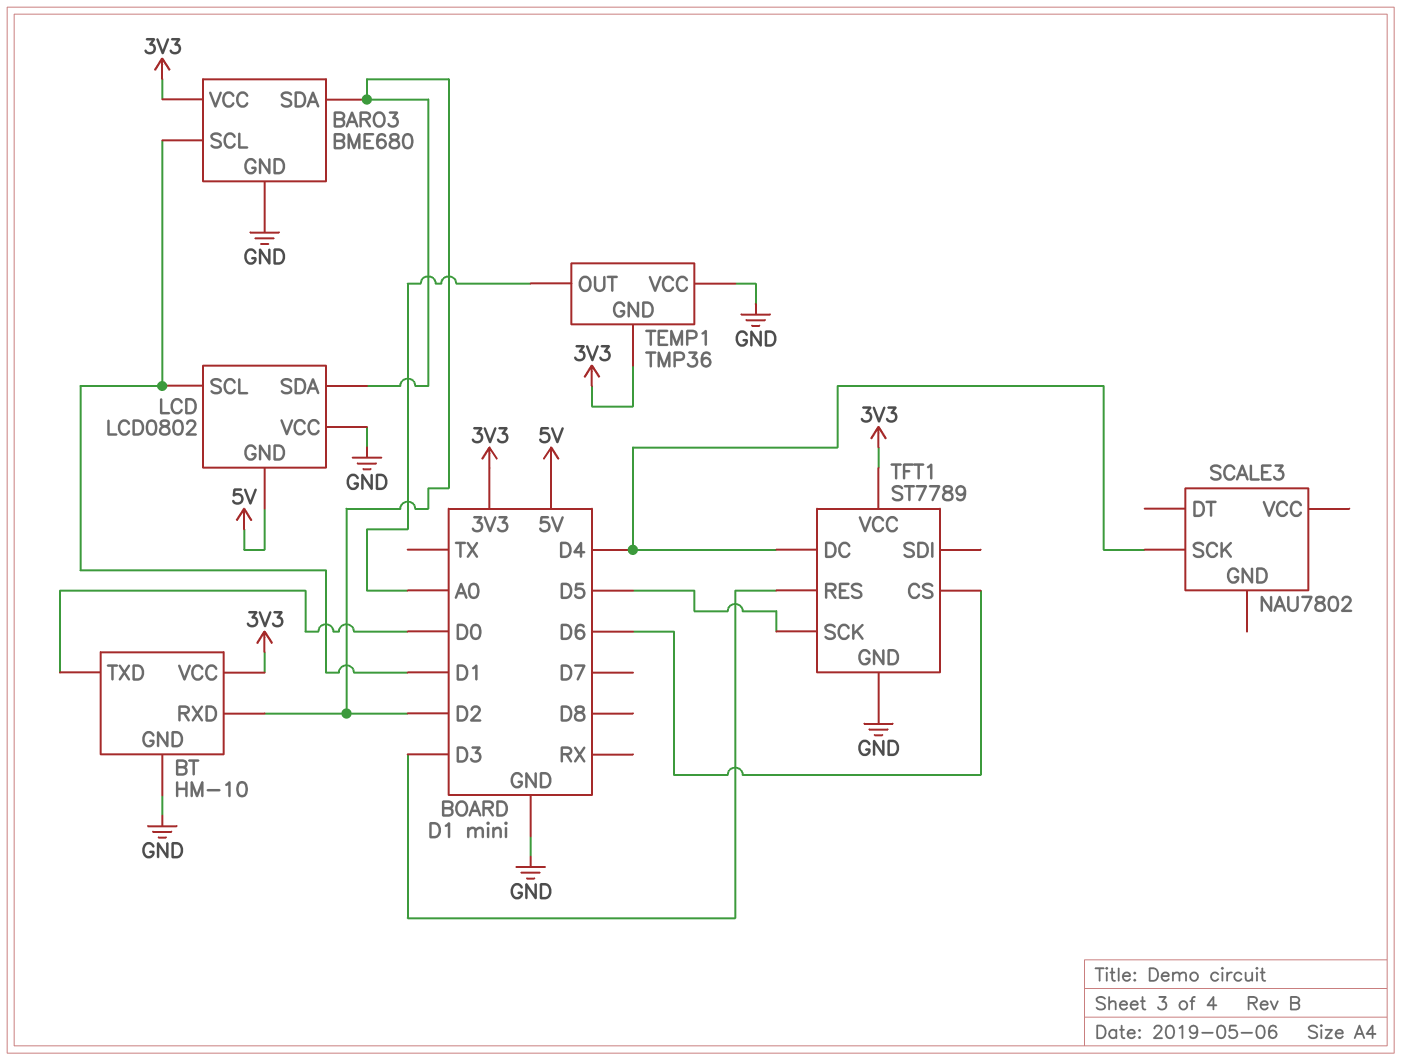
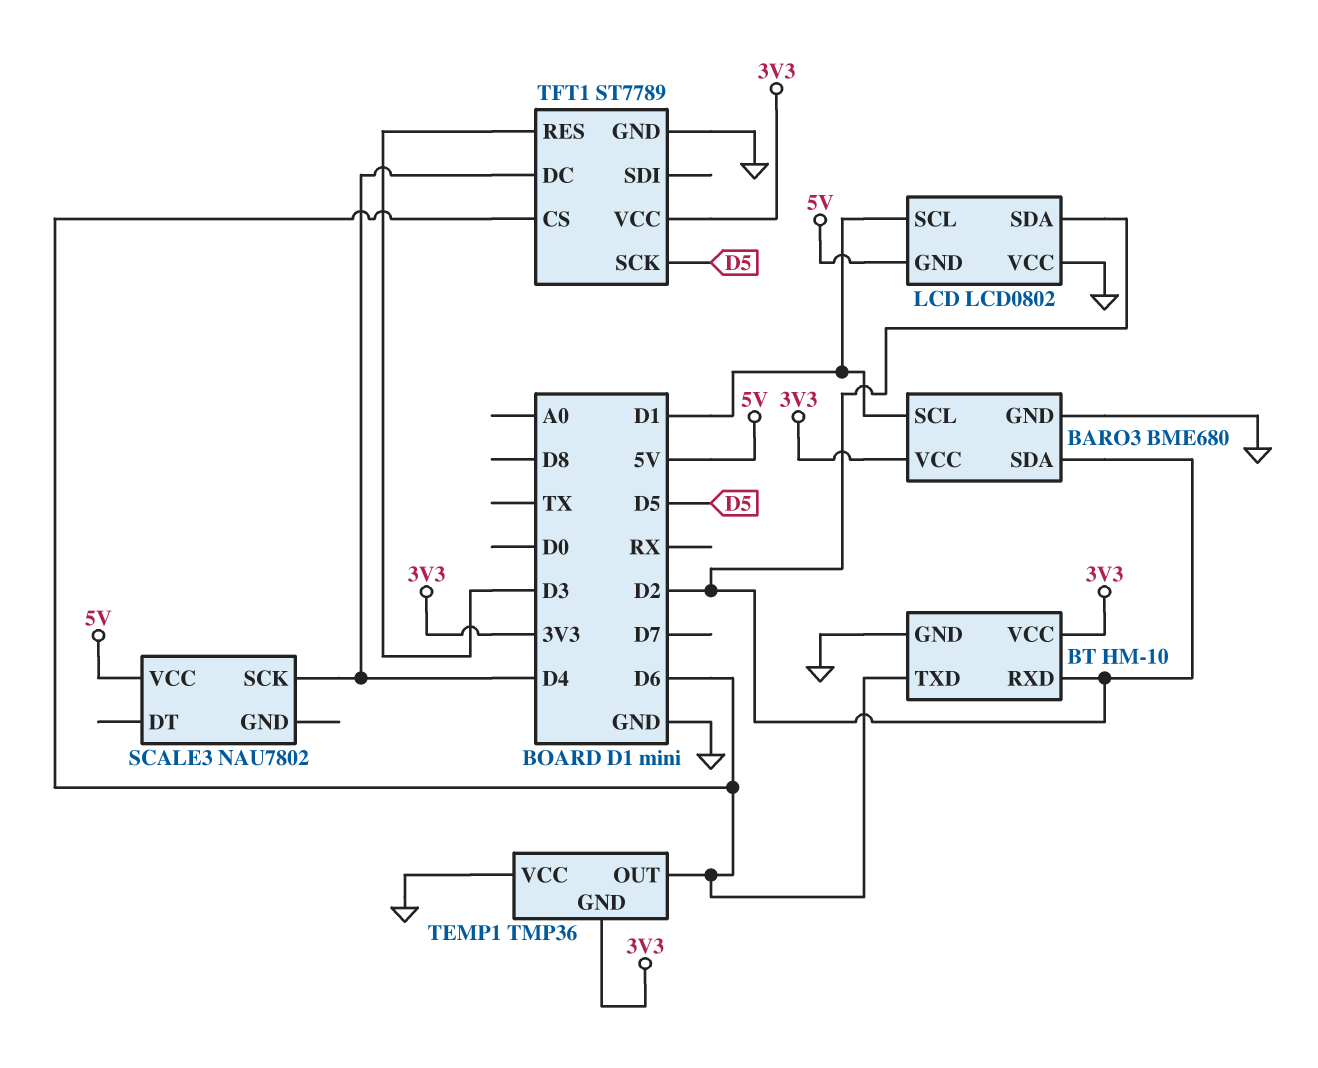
BT pin TXD: D0 -> D6
SCALE3 pin VCC: none -> 5V
TEMP1 pin OUT: A0 -> D6

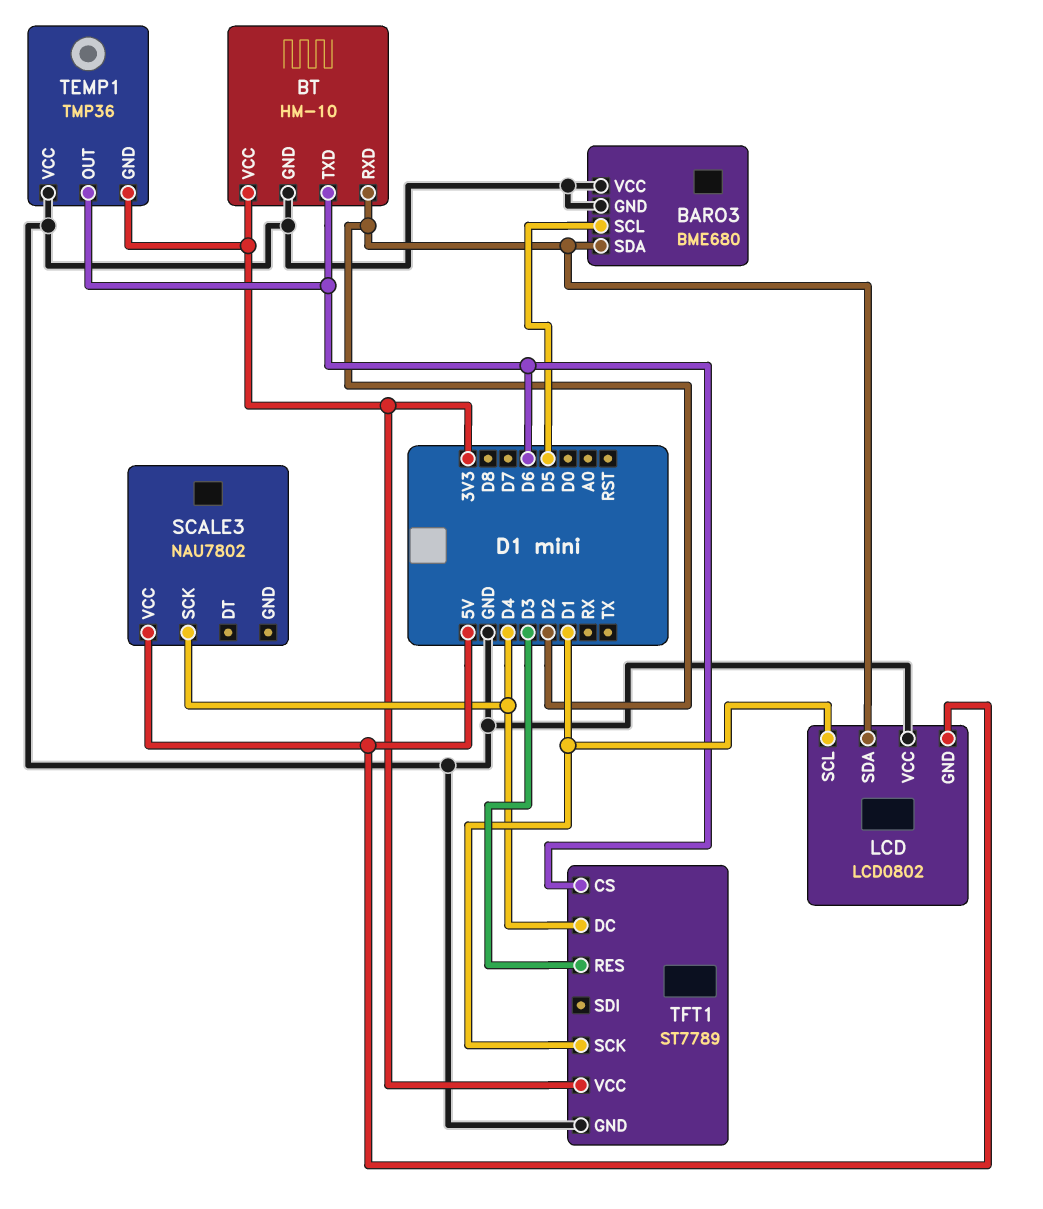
BARO3 pin SCL: D1 -> D5
BARO3 pin VCC: 3V3 -> GND
TFT1 pin SCK: D5 -> D1

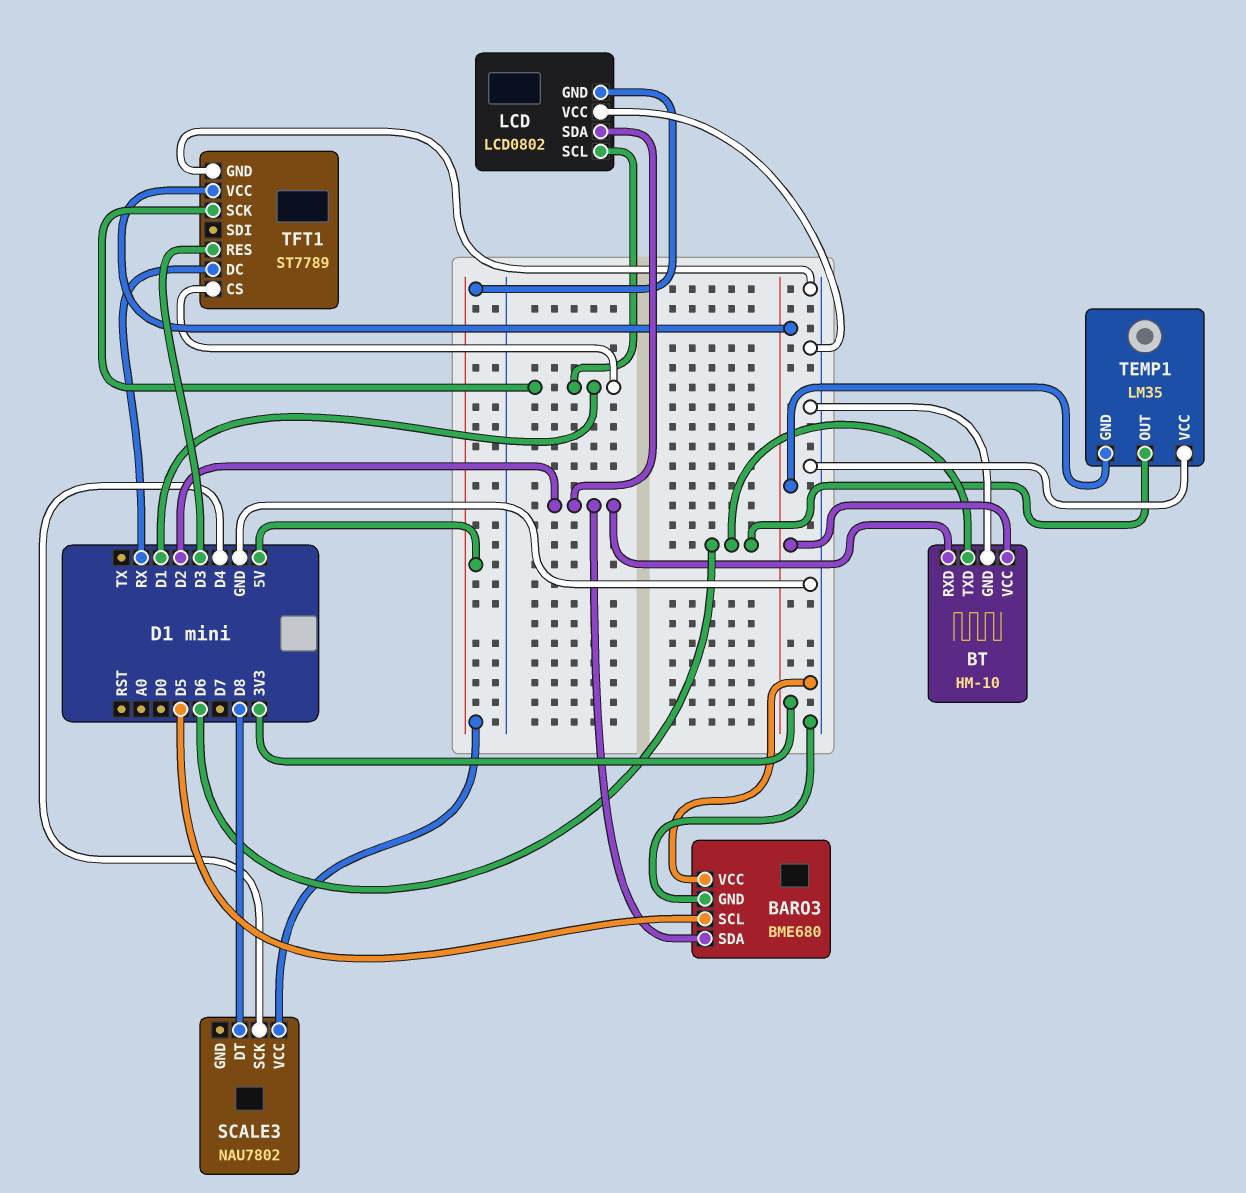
SCALE3 pin DT: none -> D8
TEMP1: TMP36 -> LM35
TFT1 pin CS: D6 -> D1
TFT1 pin DC: D4 -> RX

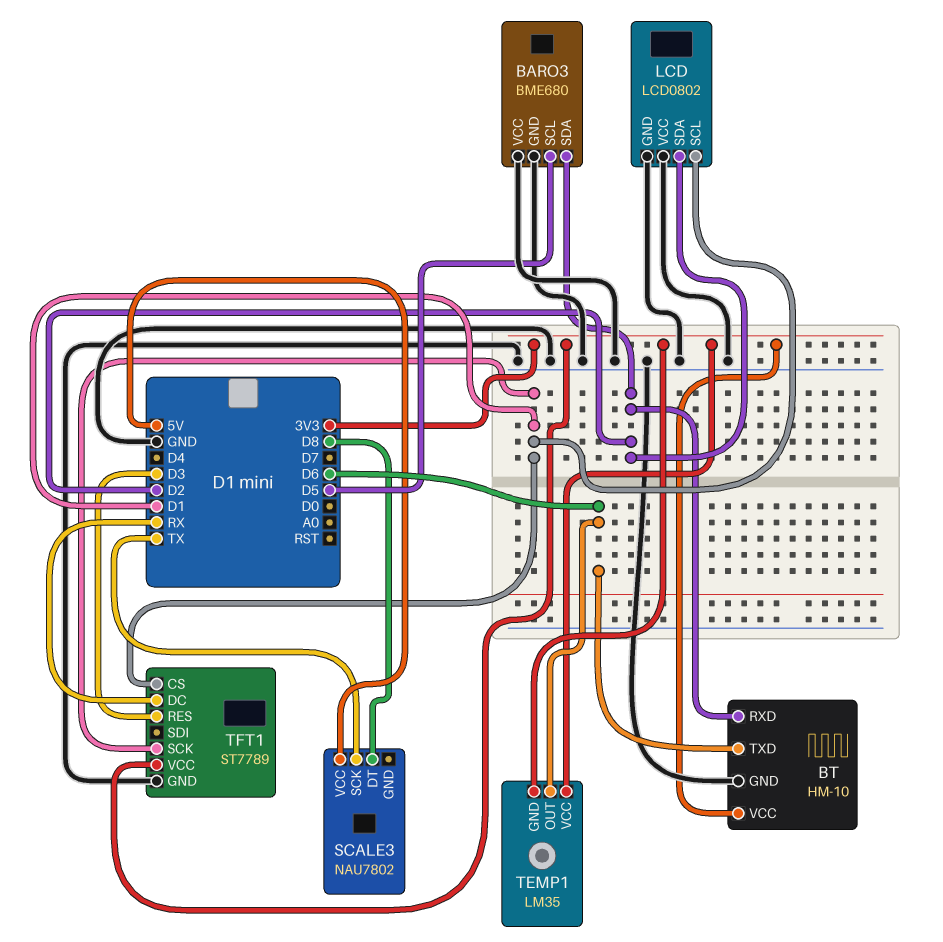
LCD pin GND: 5V -> GND
SCALE3 pin SCK: D4 -> TX
TEMP1 pin VCC: GND -> 3V3

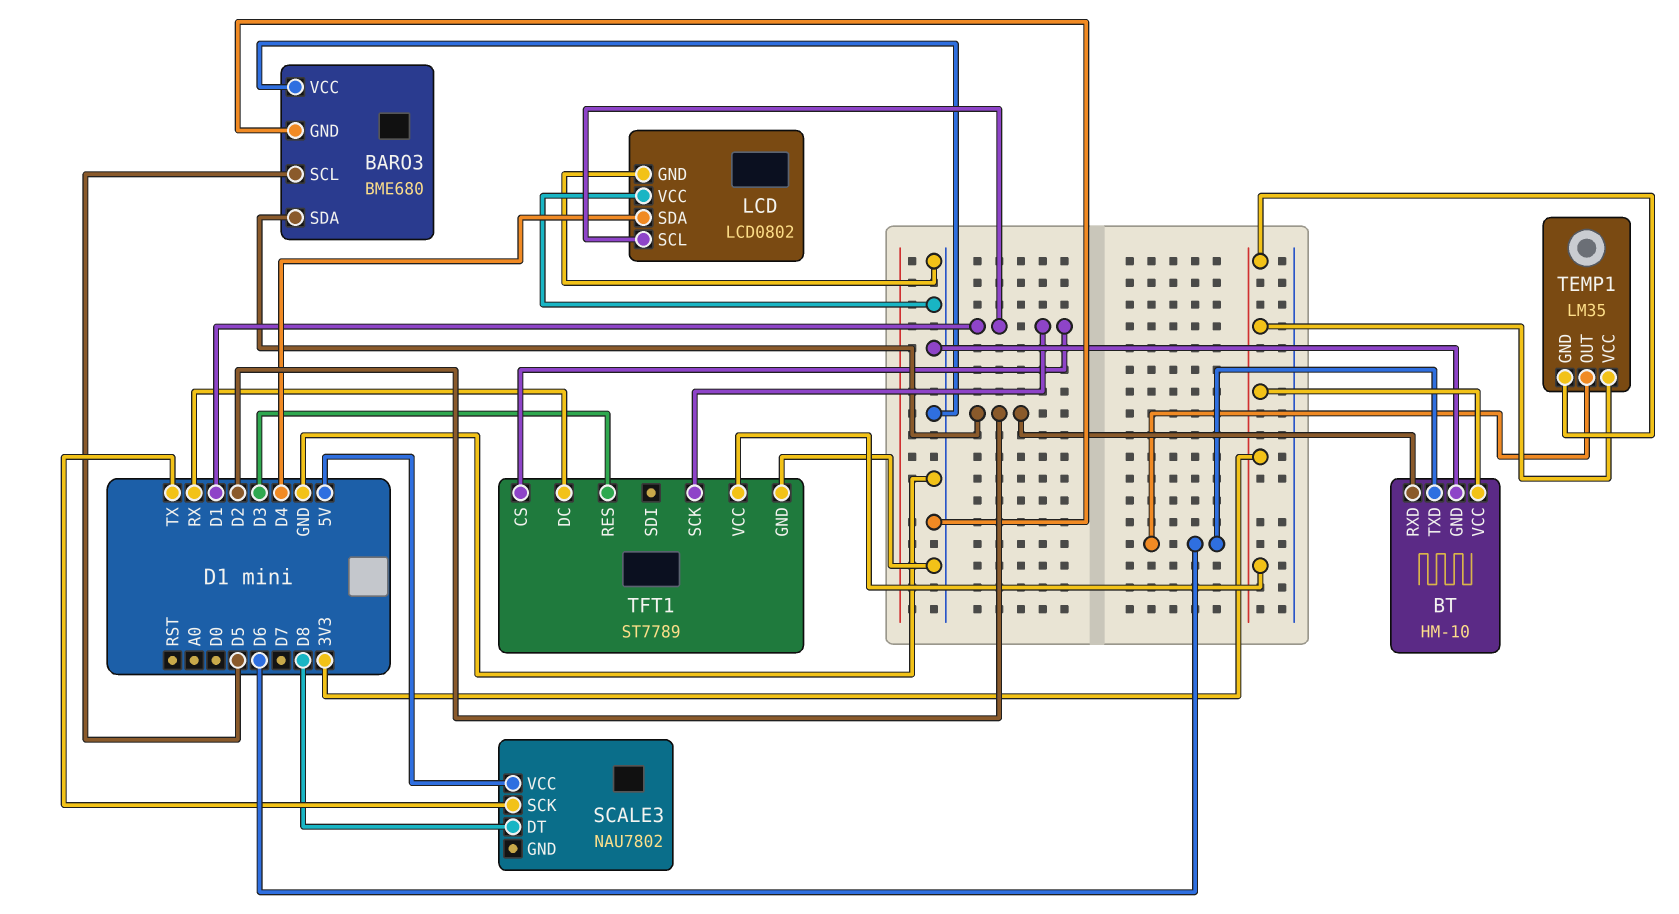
LCD pin SDA: D2 -> D4

